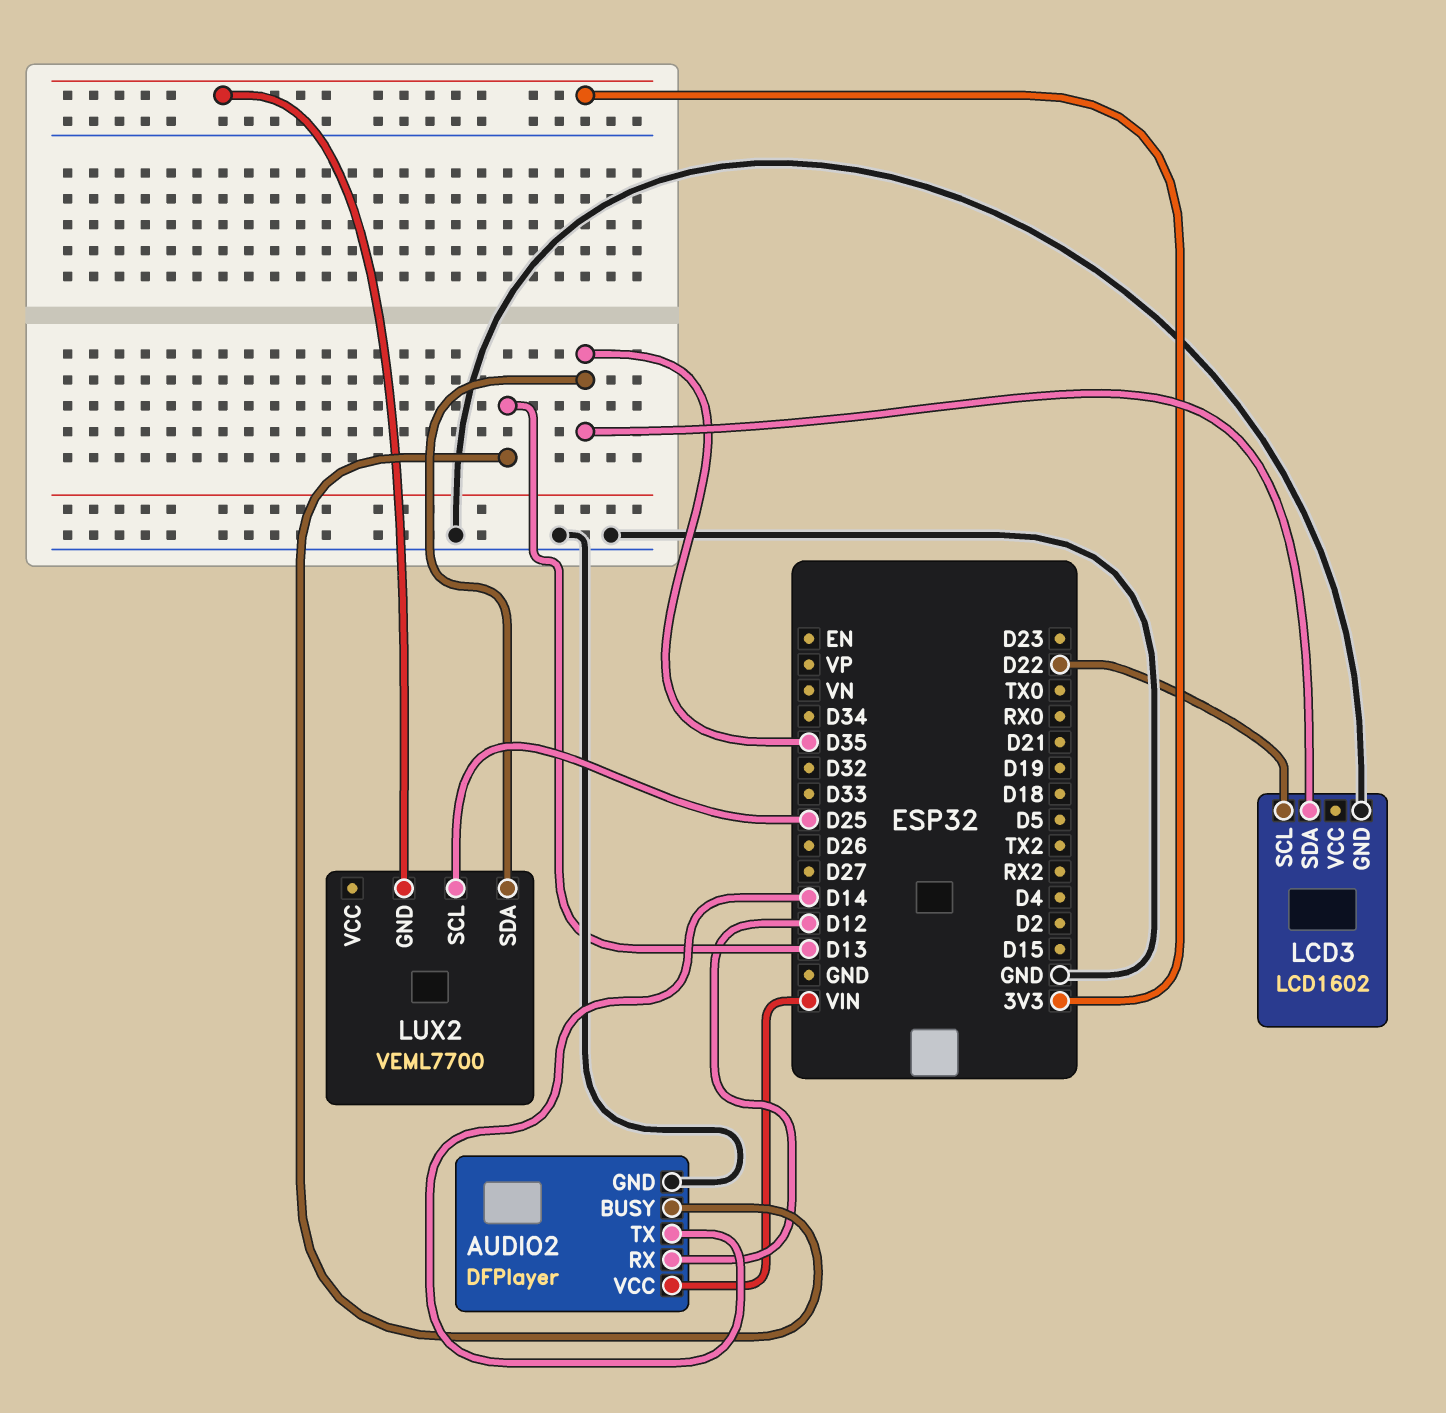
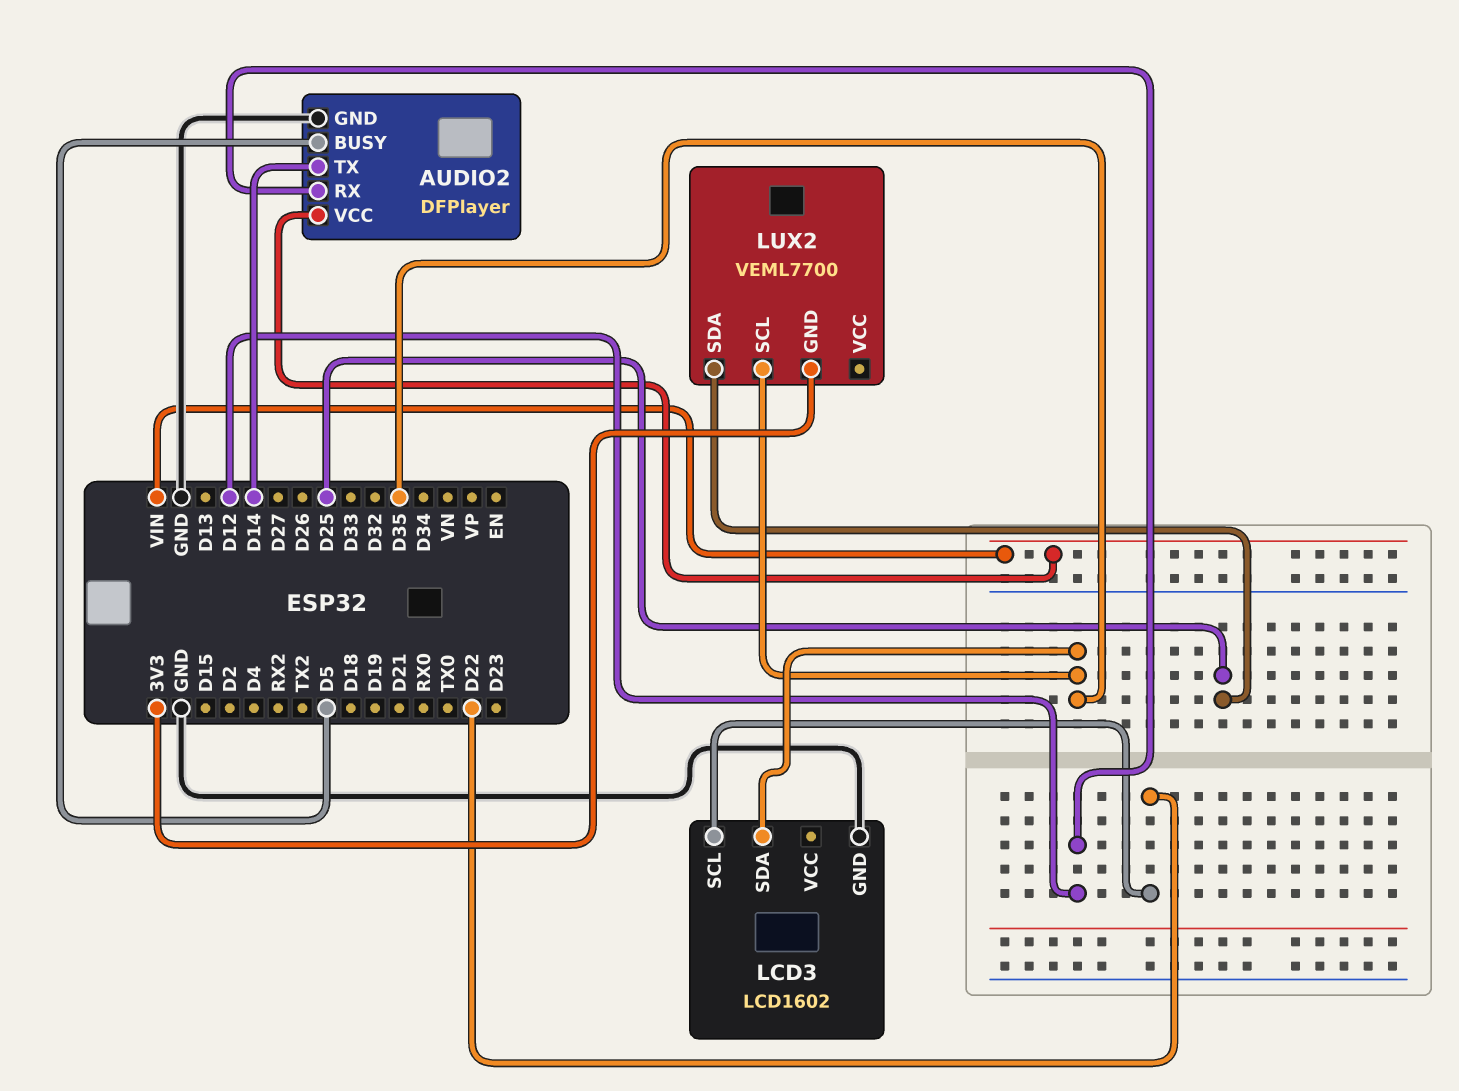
AUDIO2 pin BUSY: D13 -> D5
LUX2 pin SCL: D25 -> D35
LUX2 pin SDA: D35 -> D25

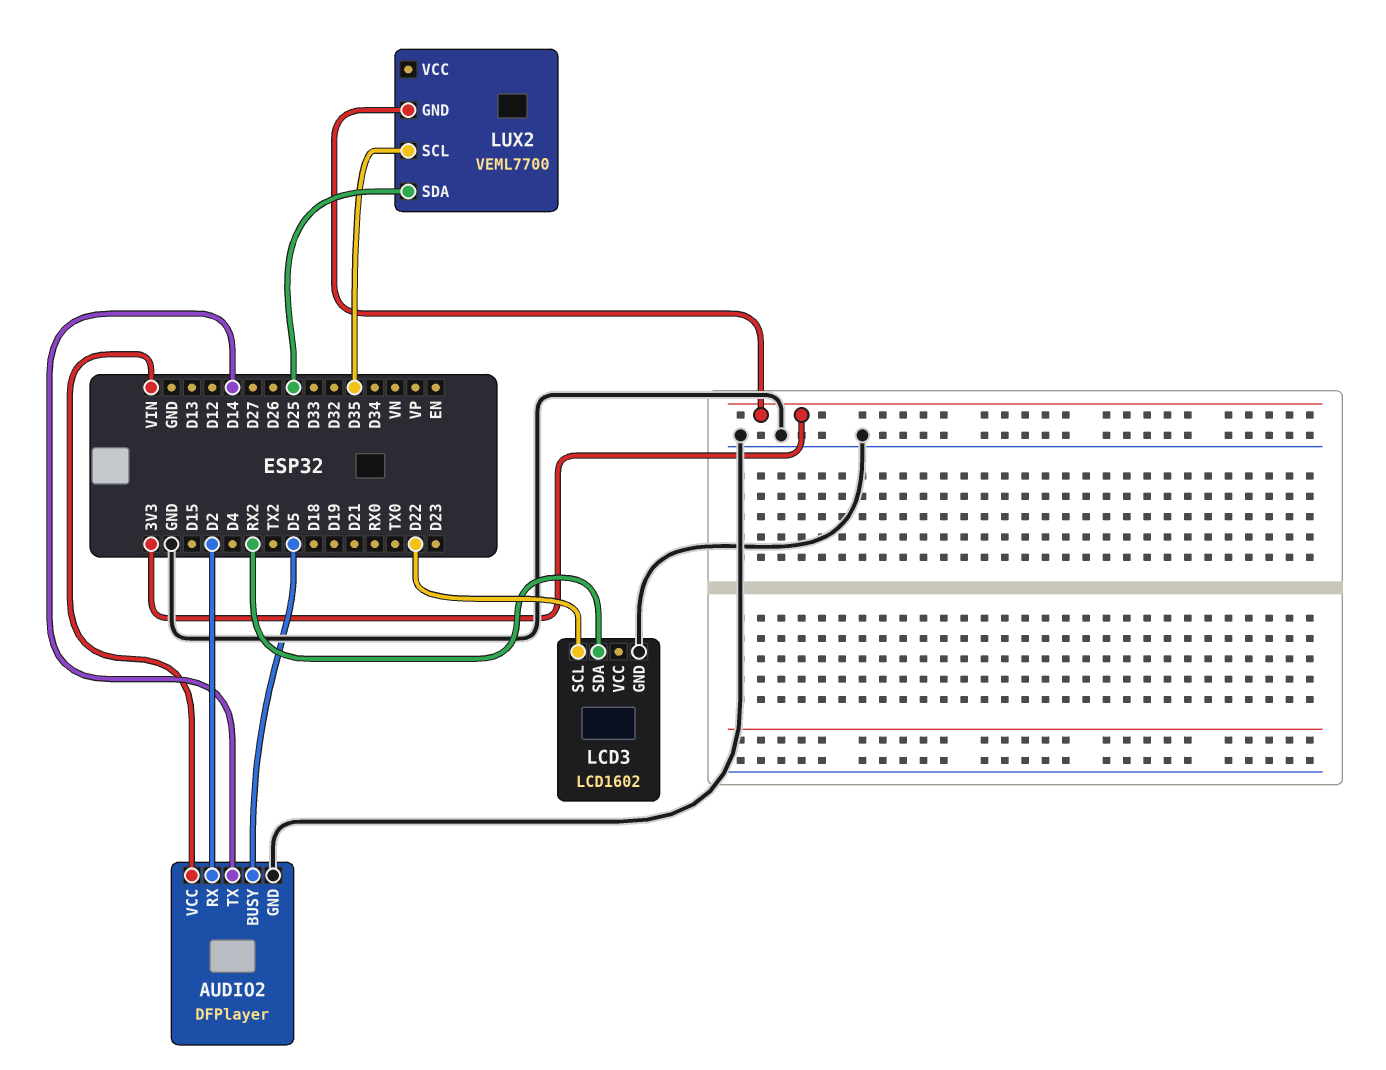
AUDIO2 pin RX: D12 -> D2
LCD3 pin SDA: D35 -> RX2

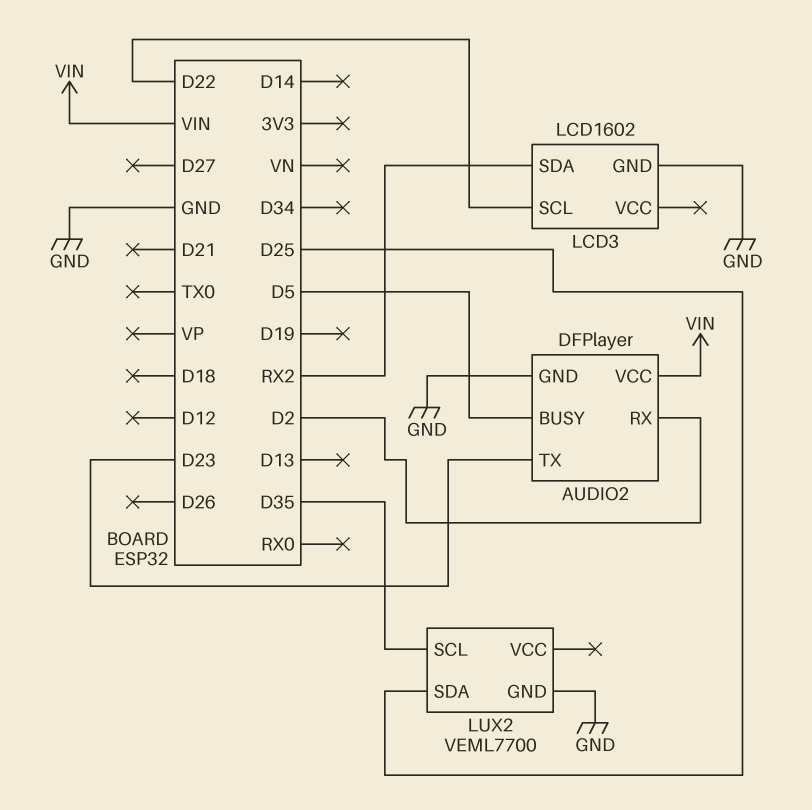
AUDIO2 pin TX: D14 -> D23
LUX2 pin GND: 3V3 -> GND

